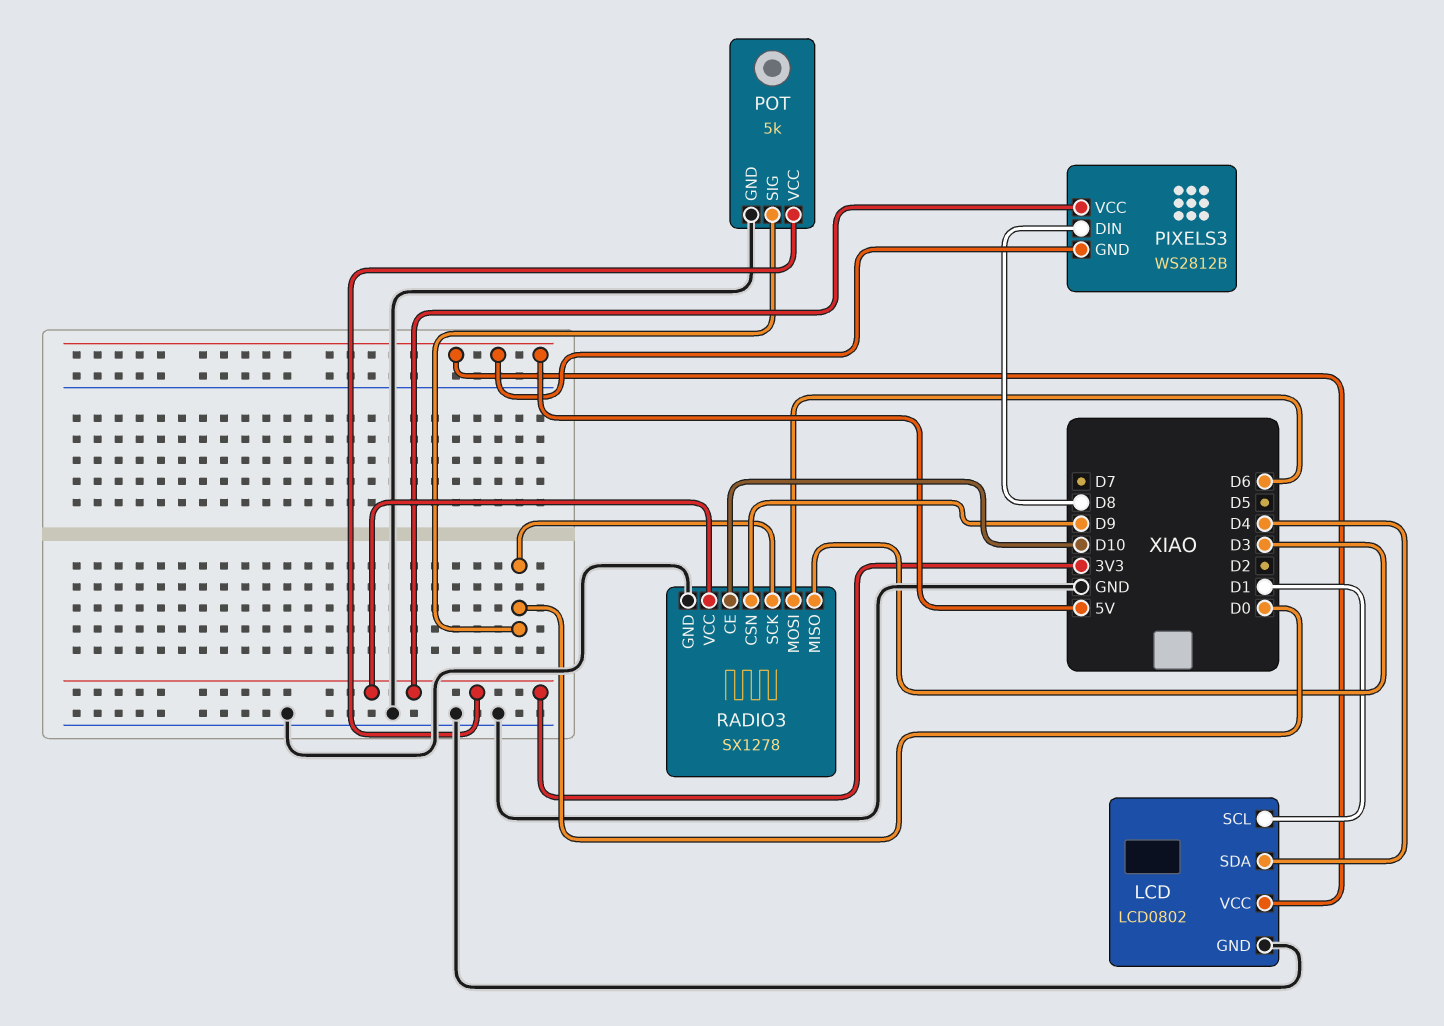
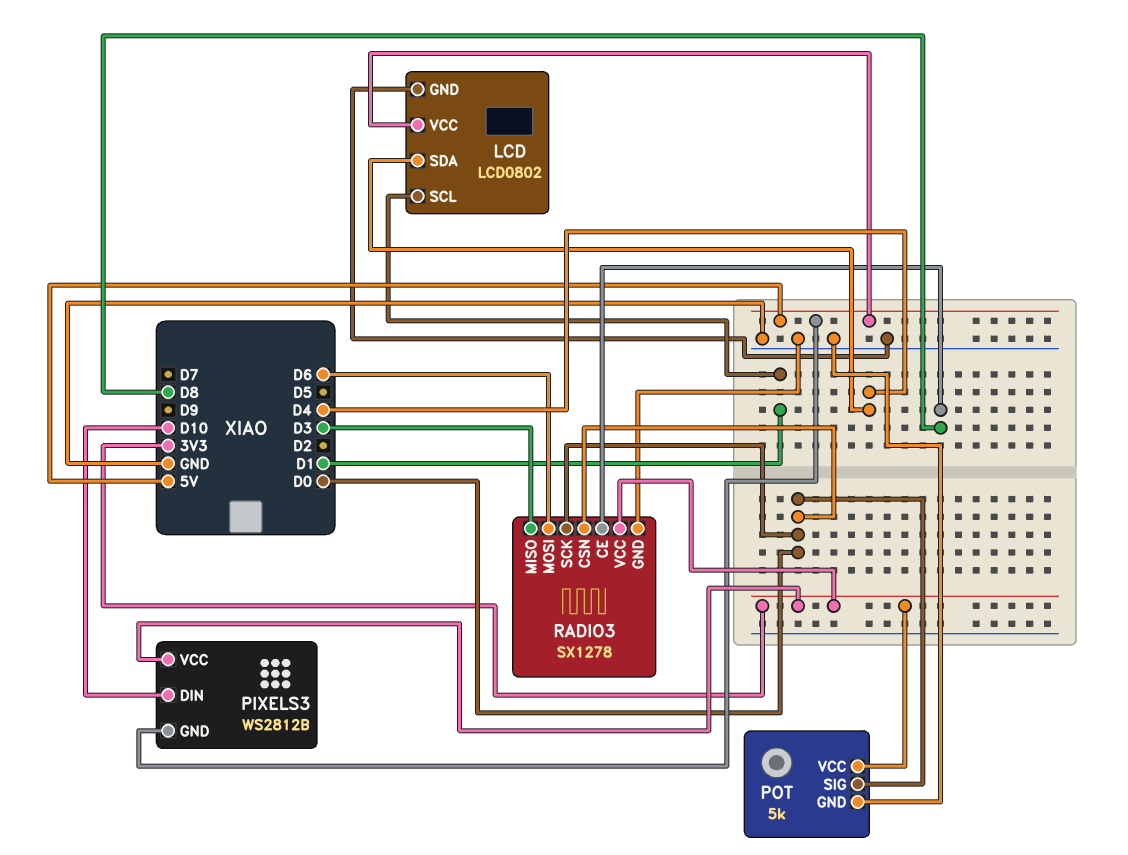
PIXELS3 pin DIN: D8 -> D10
RADIO3 pin CE: D10 -> D8
RADIO3 pin CSN: D9 -> D0

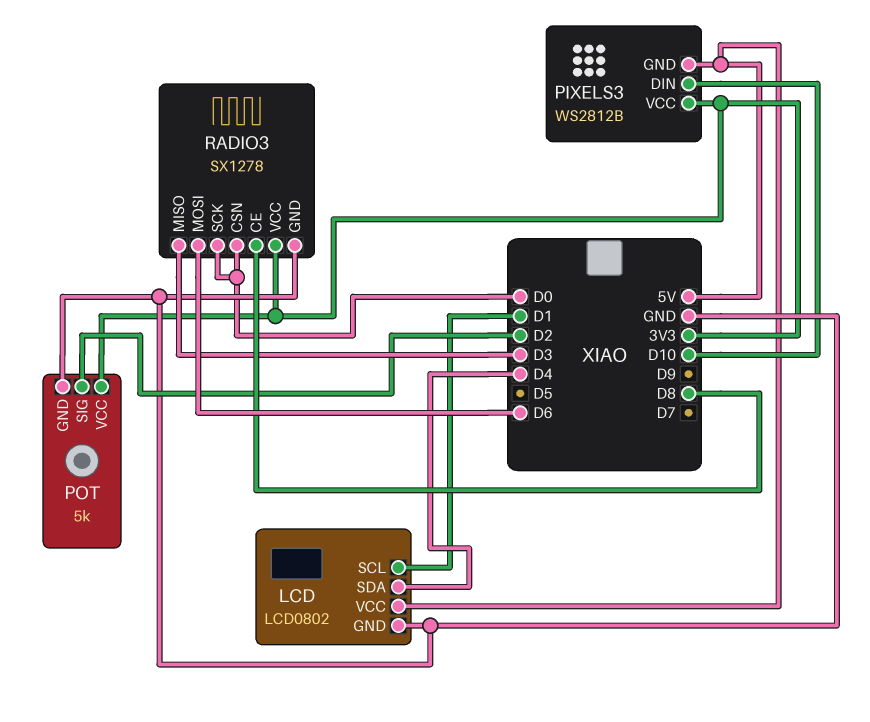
POT pin SIG: D0 -> D2

